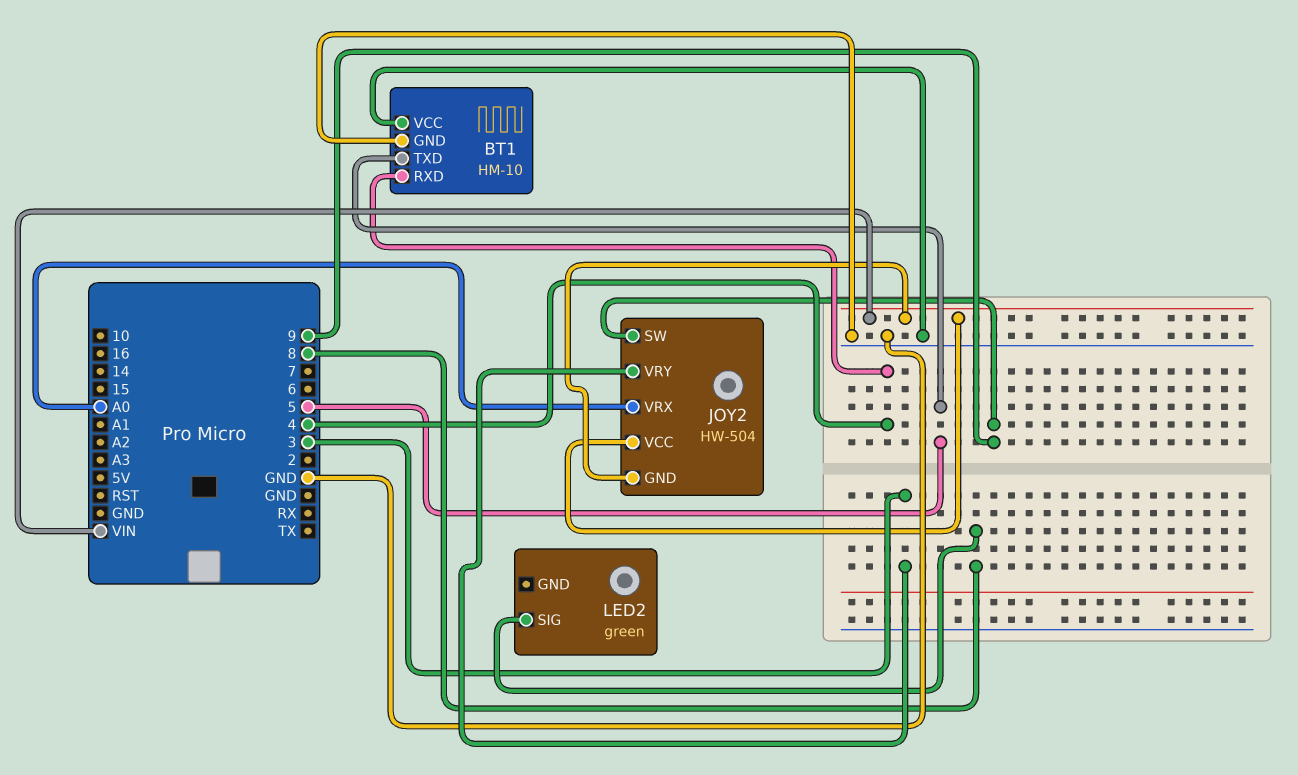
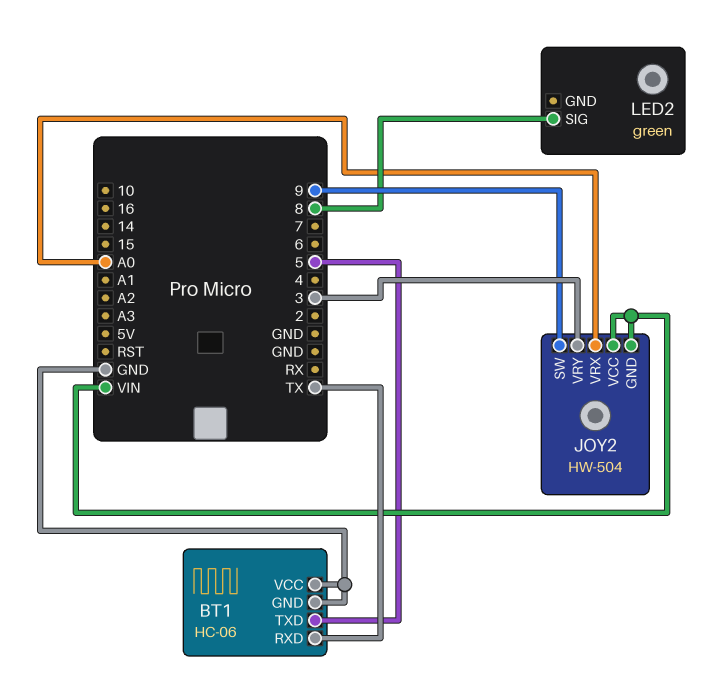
BT1: HM-10 -> HC-06
BT1 pin RXD: 4 -> TX

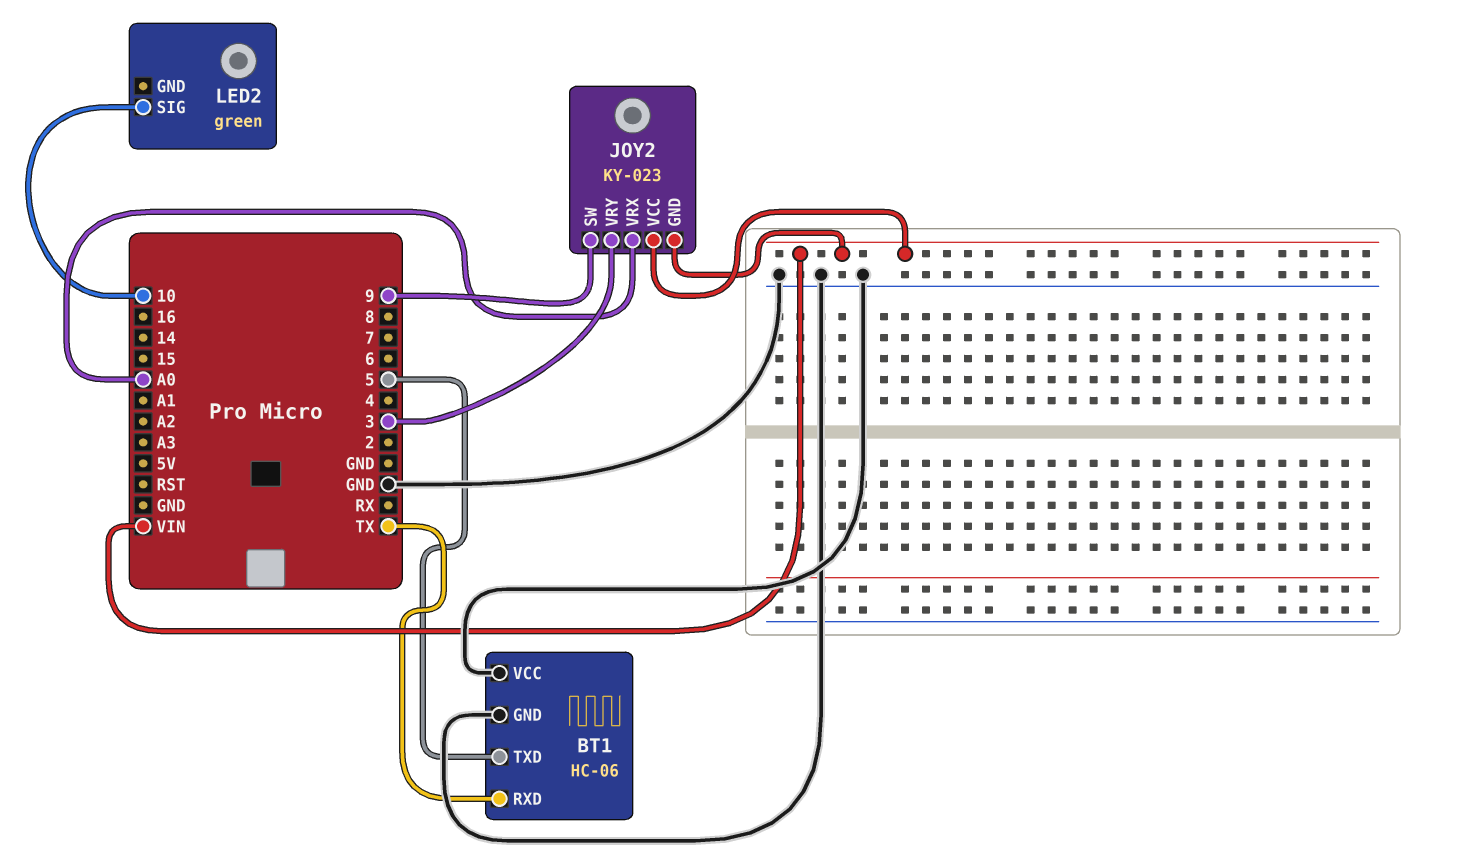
JOY2: HW-504 -> KY-023
LED2 pin SIG: 8 -> 10

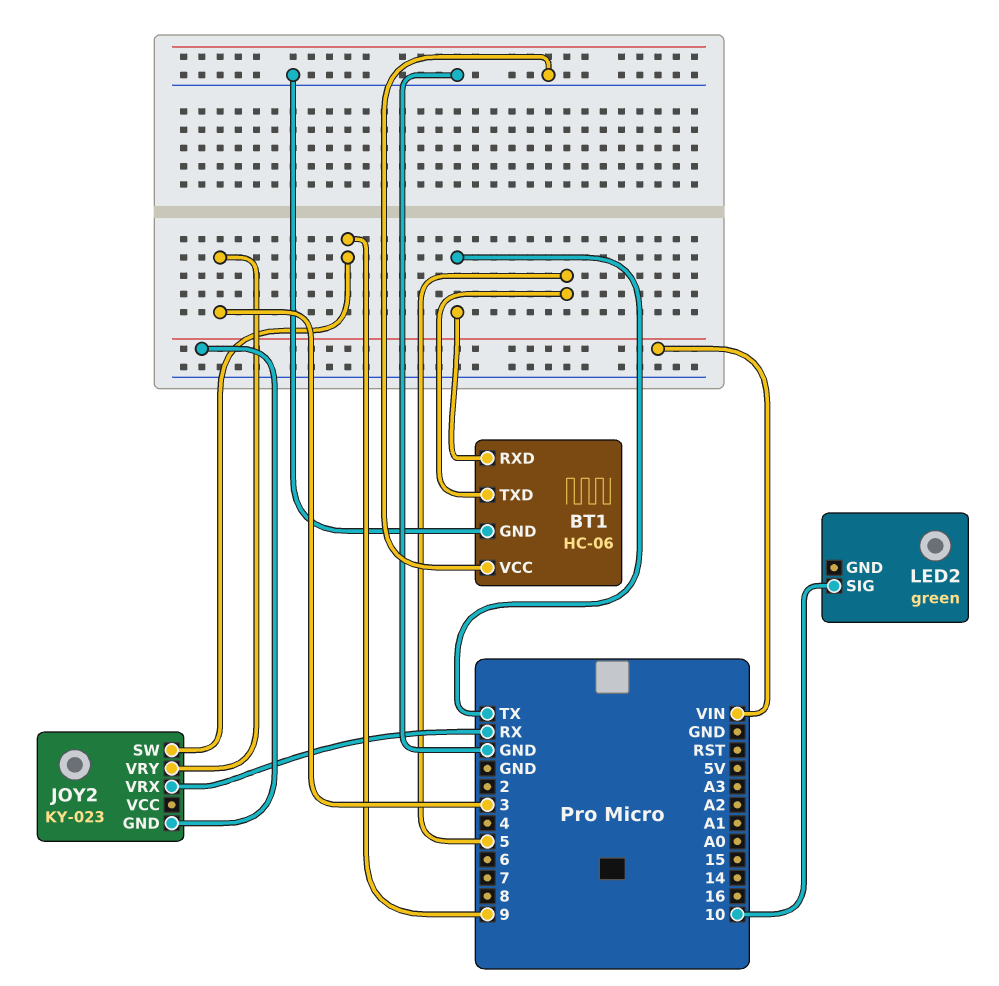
JOY2 pin VCC: VIN -> none
JOY2 pin VRX: A0 -> RX

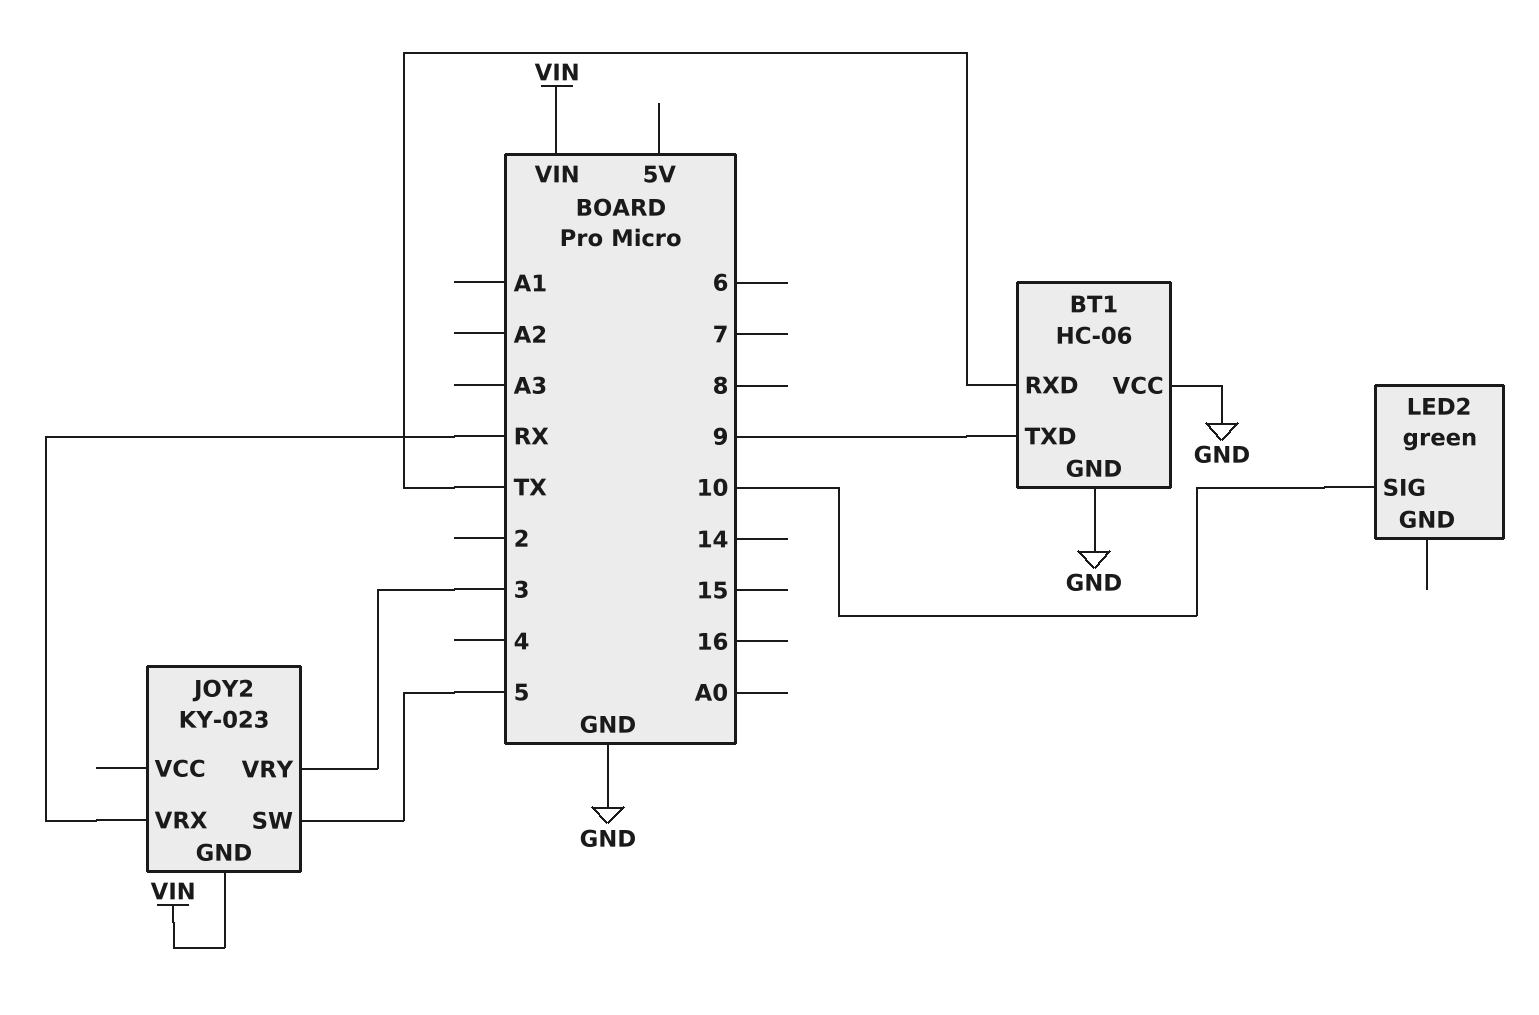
BT1 pin TXD: 5 -> 9
JOY2 pin SW: 9 -> 5

